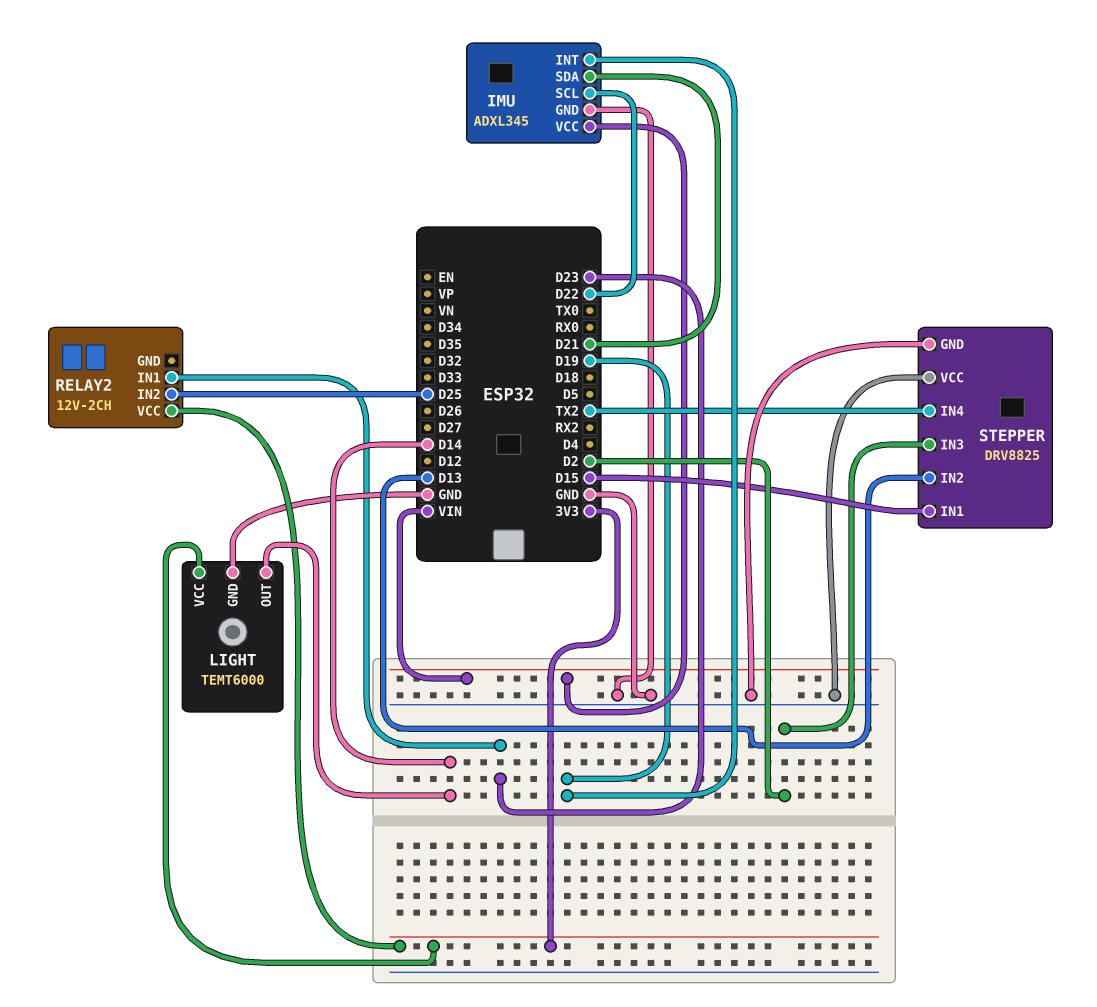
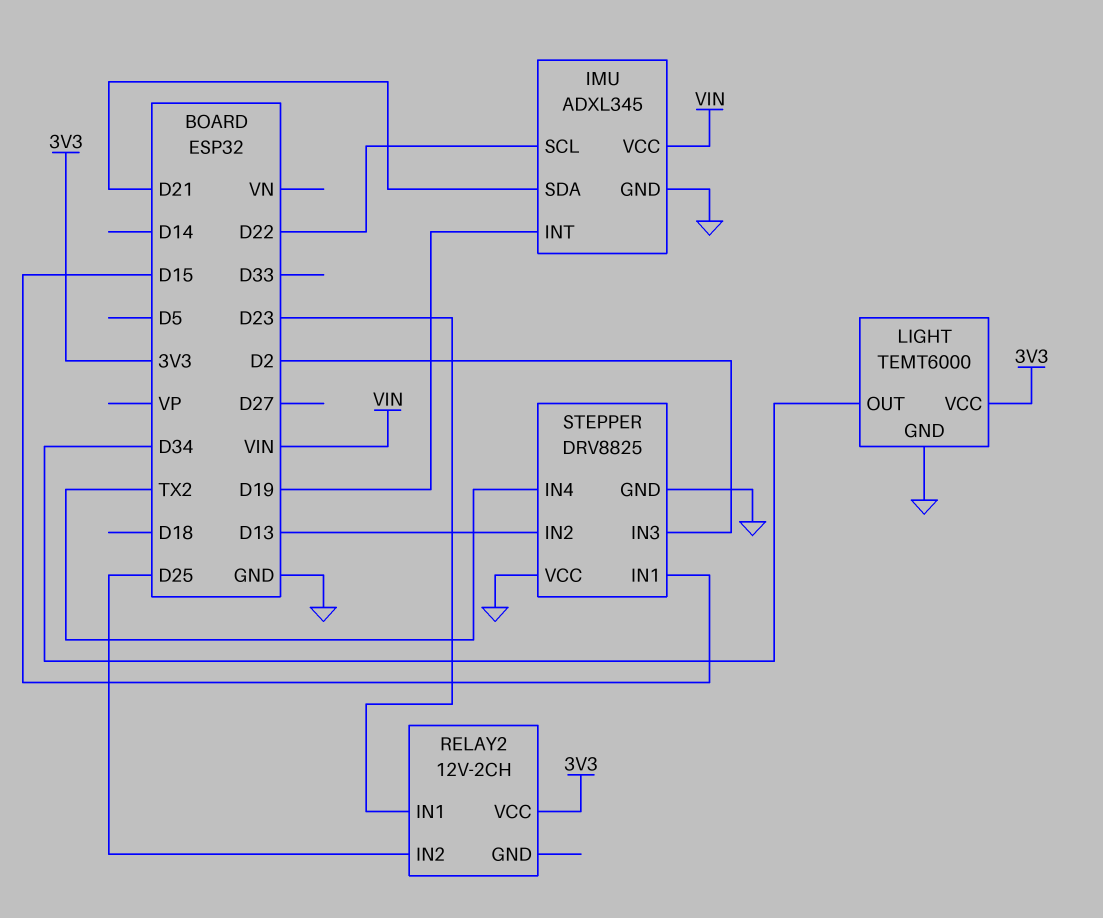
LIGHT pin OUT: D14 -> D34

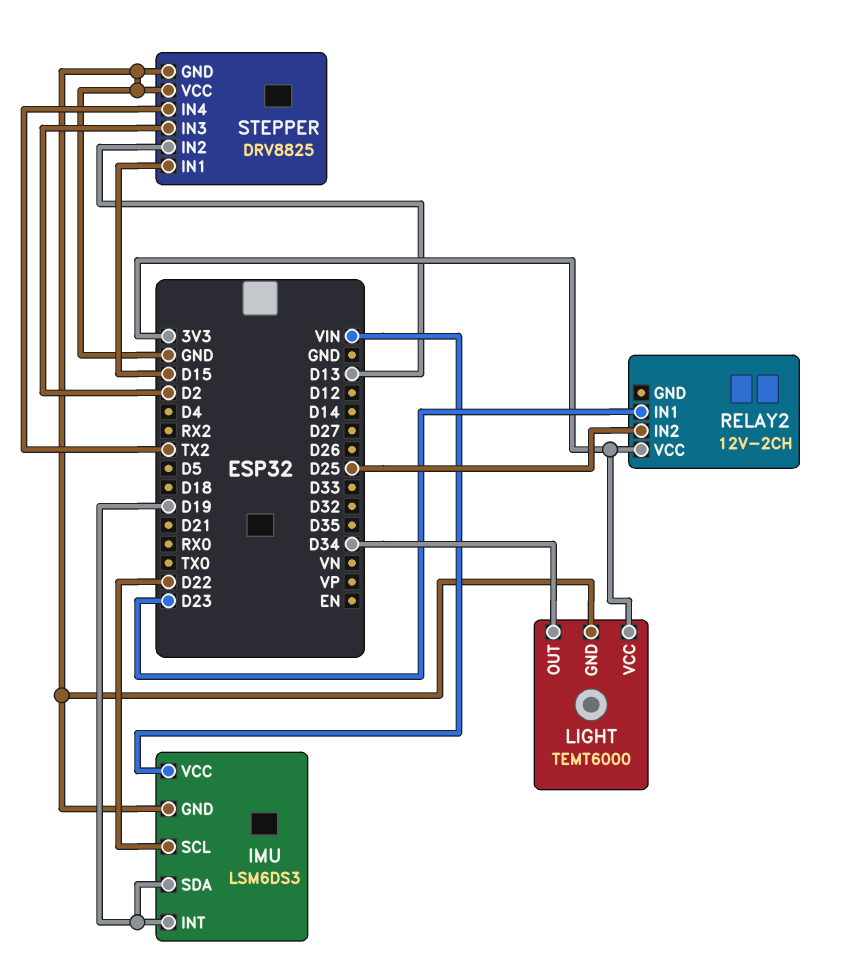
IMU: ADXL345 -> LSM6DS3
IMU pin SDA: D21 -> D19

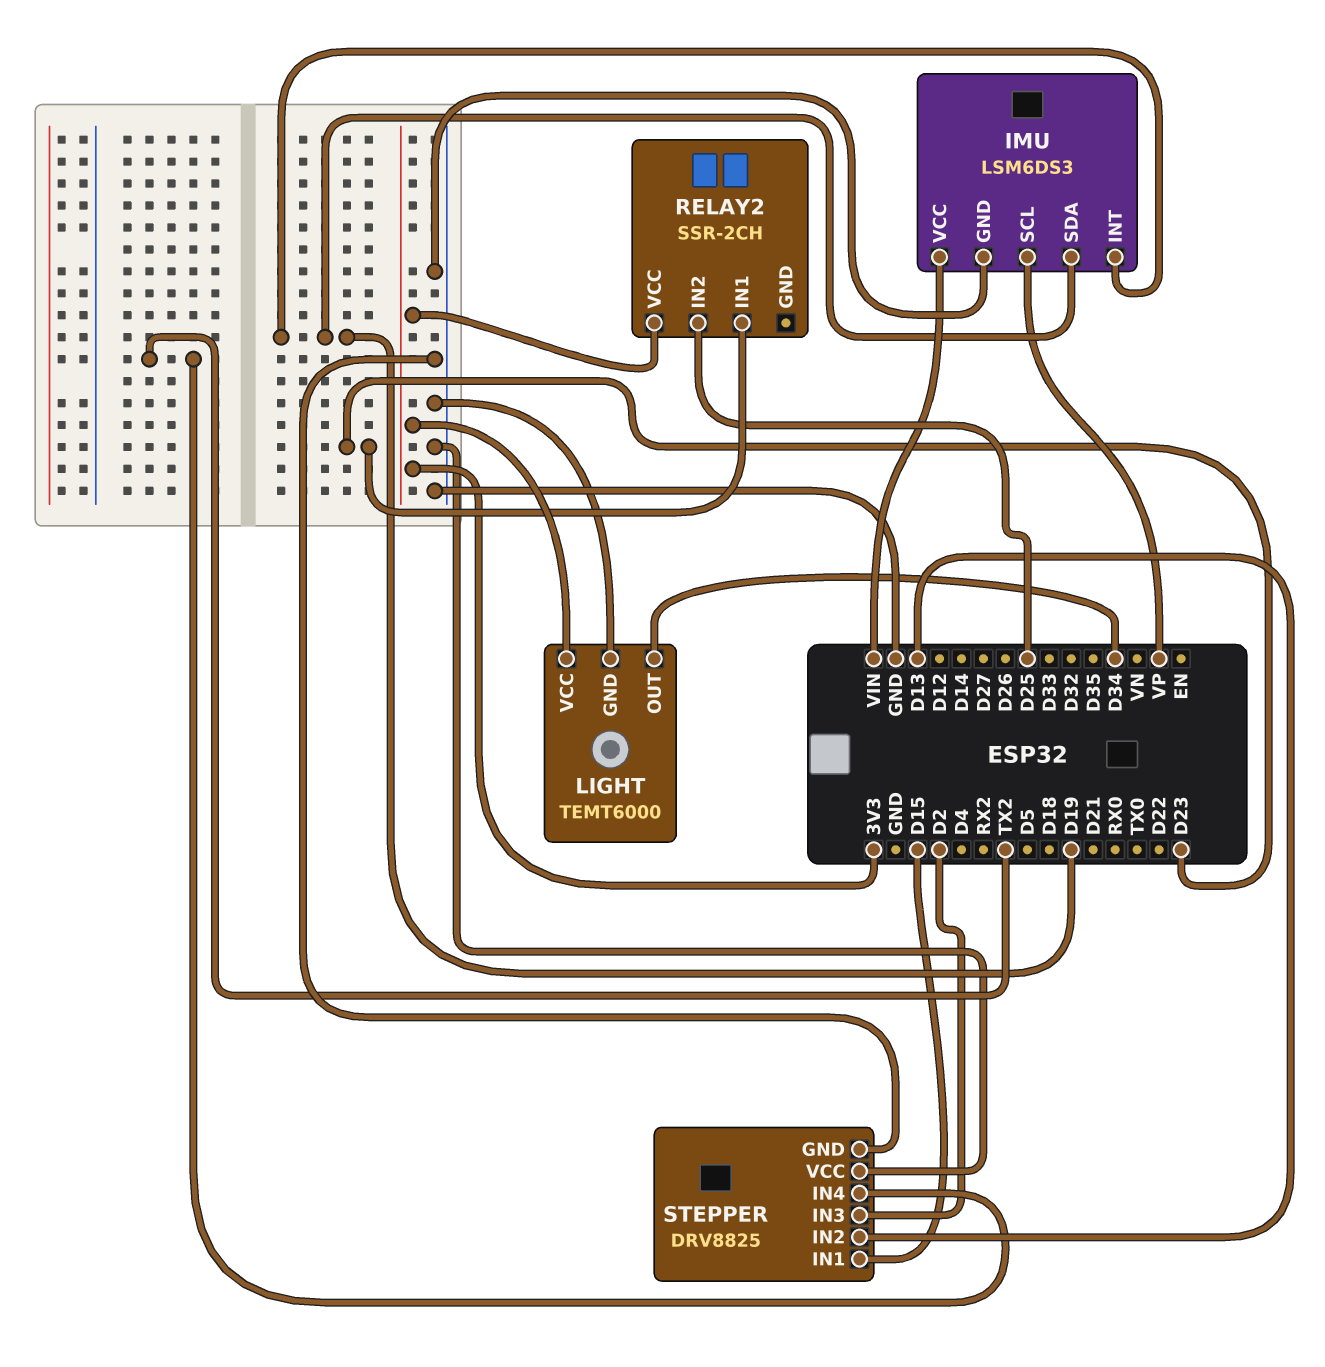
IMU pin SCL: D22 -> VP
RELAY2: 12V-2CH -> SSR-2CH

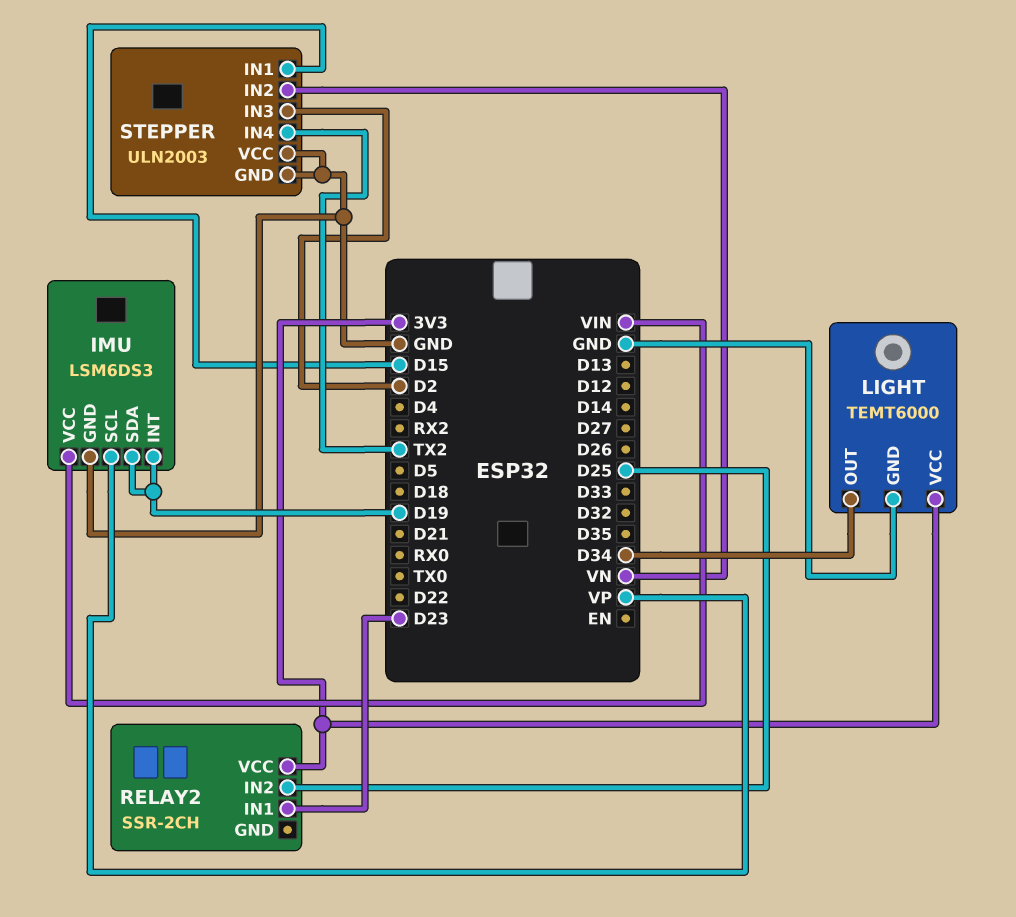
STEPPER: DRV8825 -> ULN2003
STEPPER pin IN2: D13 -> VN

